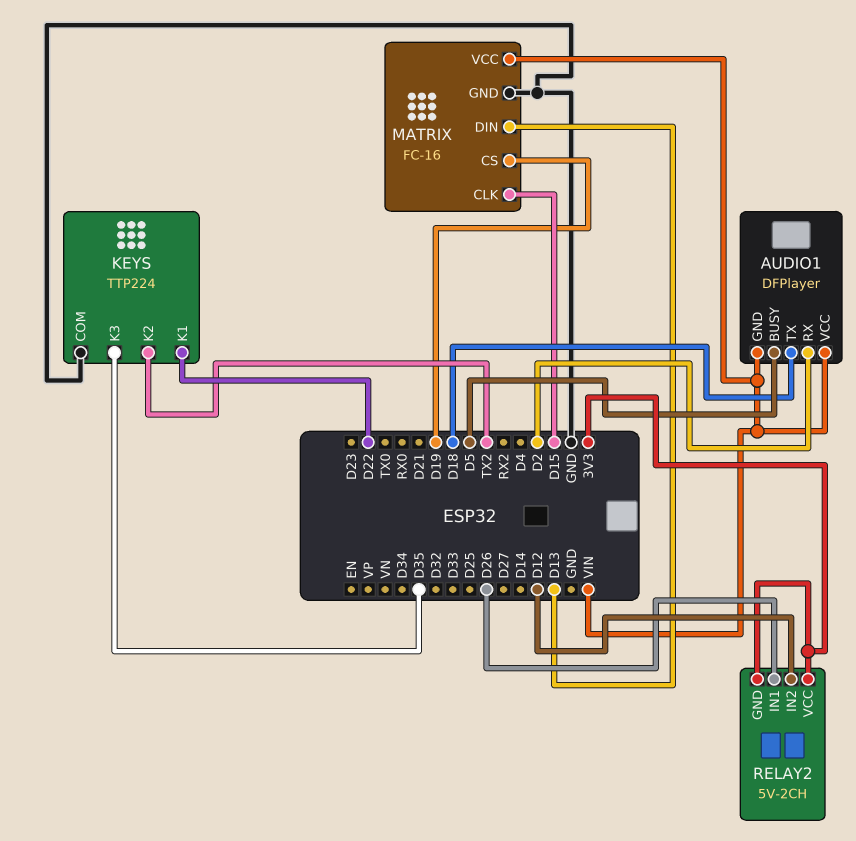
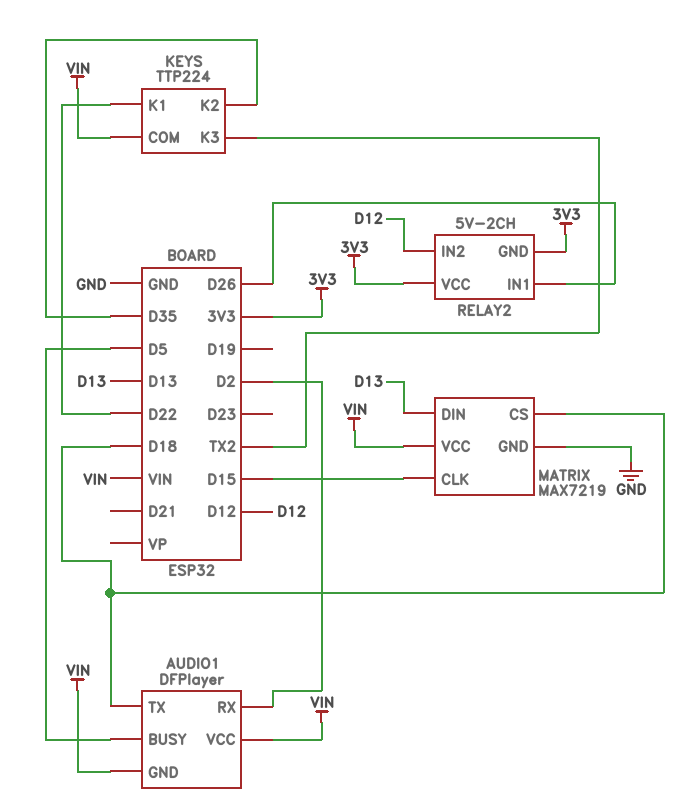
KEYS pin COM: GND -> VIN
KEYS pin K2: TX2 -> D35
KEYS pin K3: D35 -> TX2
MATRIX: FC-16 -> MAX7219
MATRIX pin CS: D19 -> D18

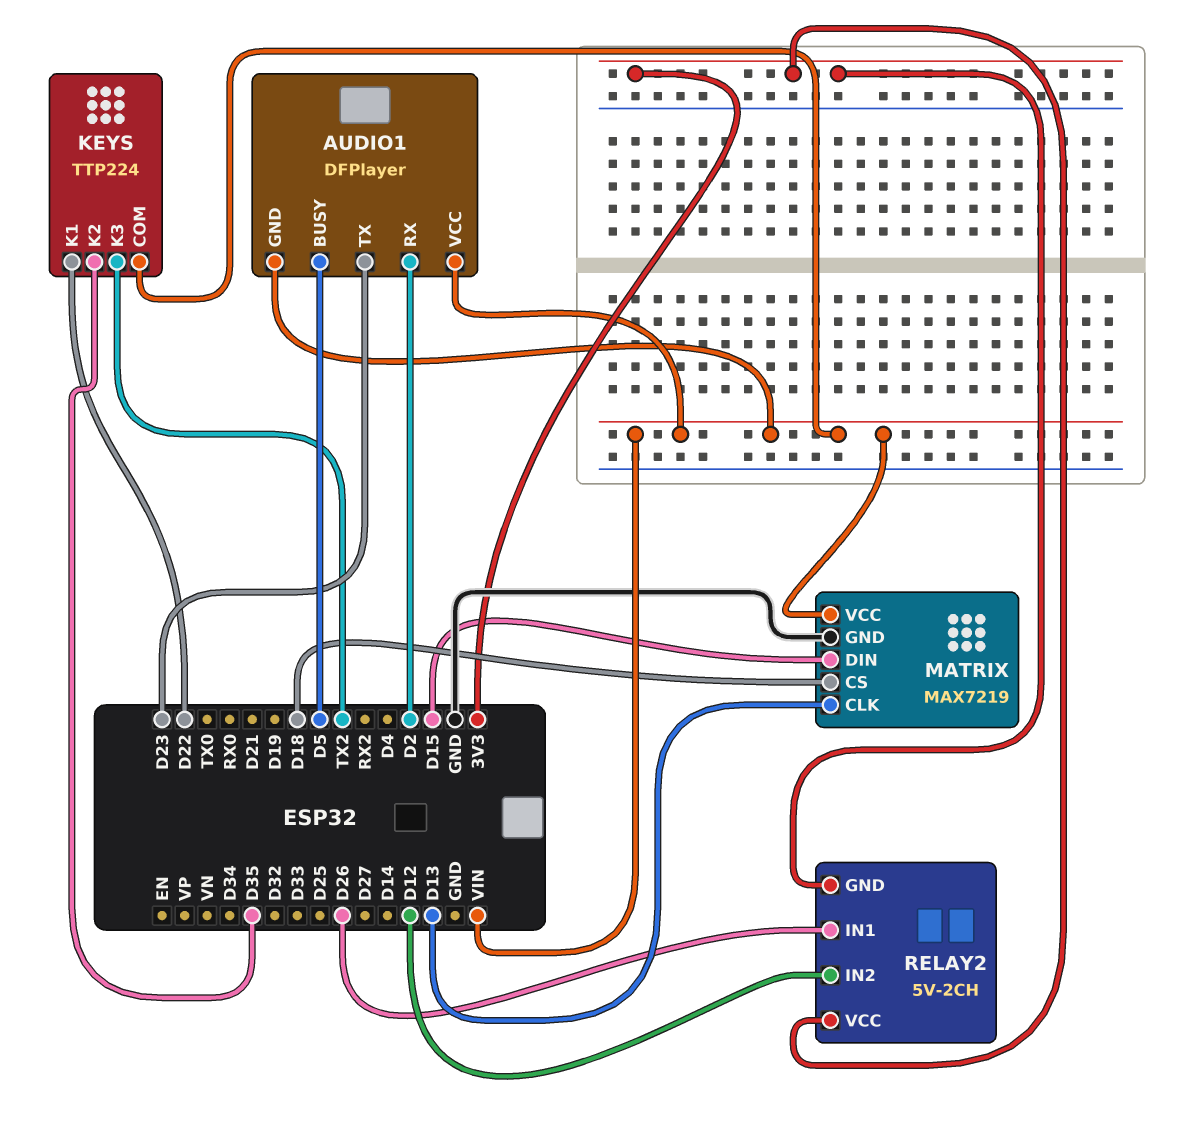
AUDIO1 pin TX: D18 -> D23
MATRIX pin CLK: D15 -> D13
MATRIX pin DIN: D13 -> D15

